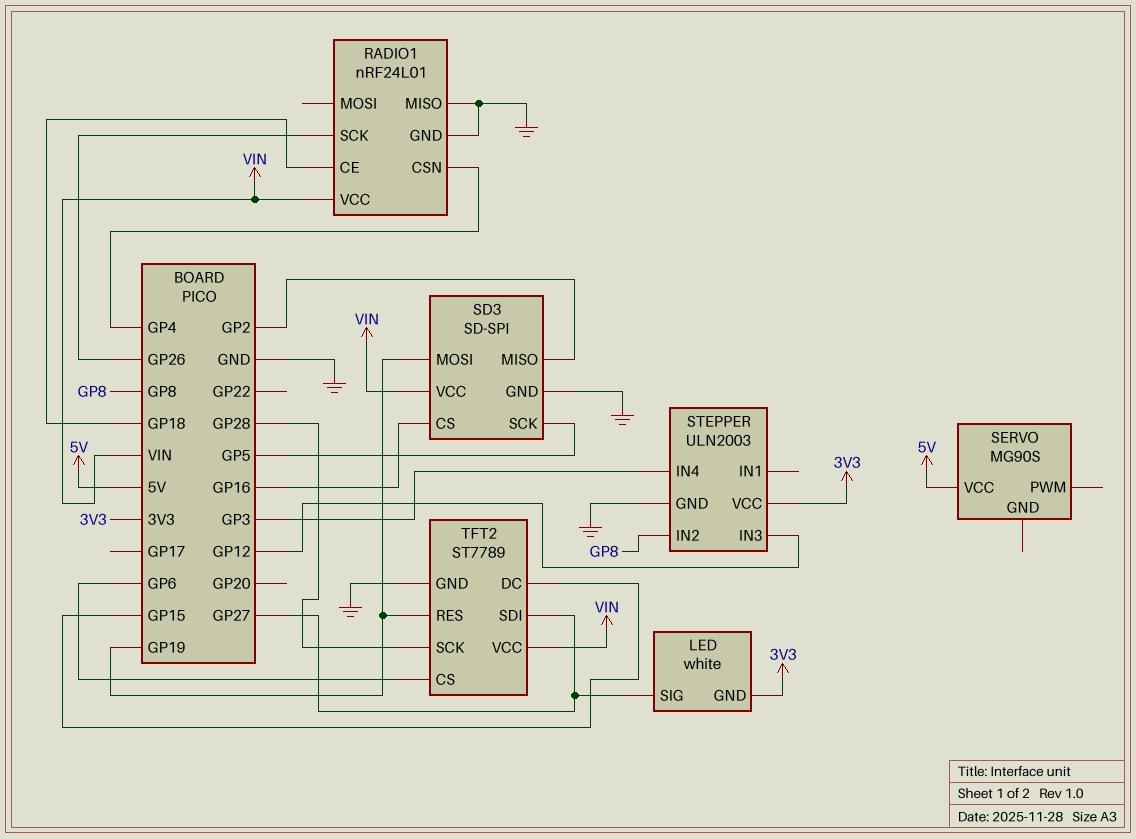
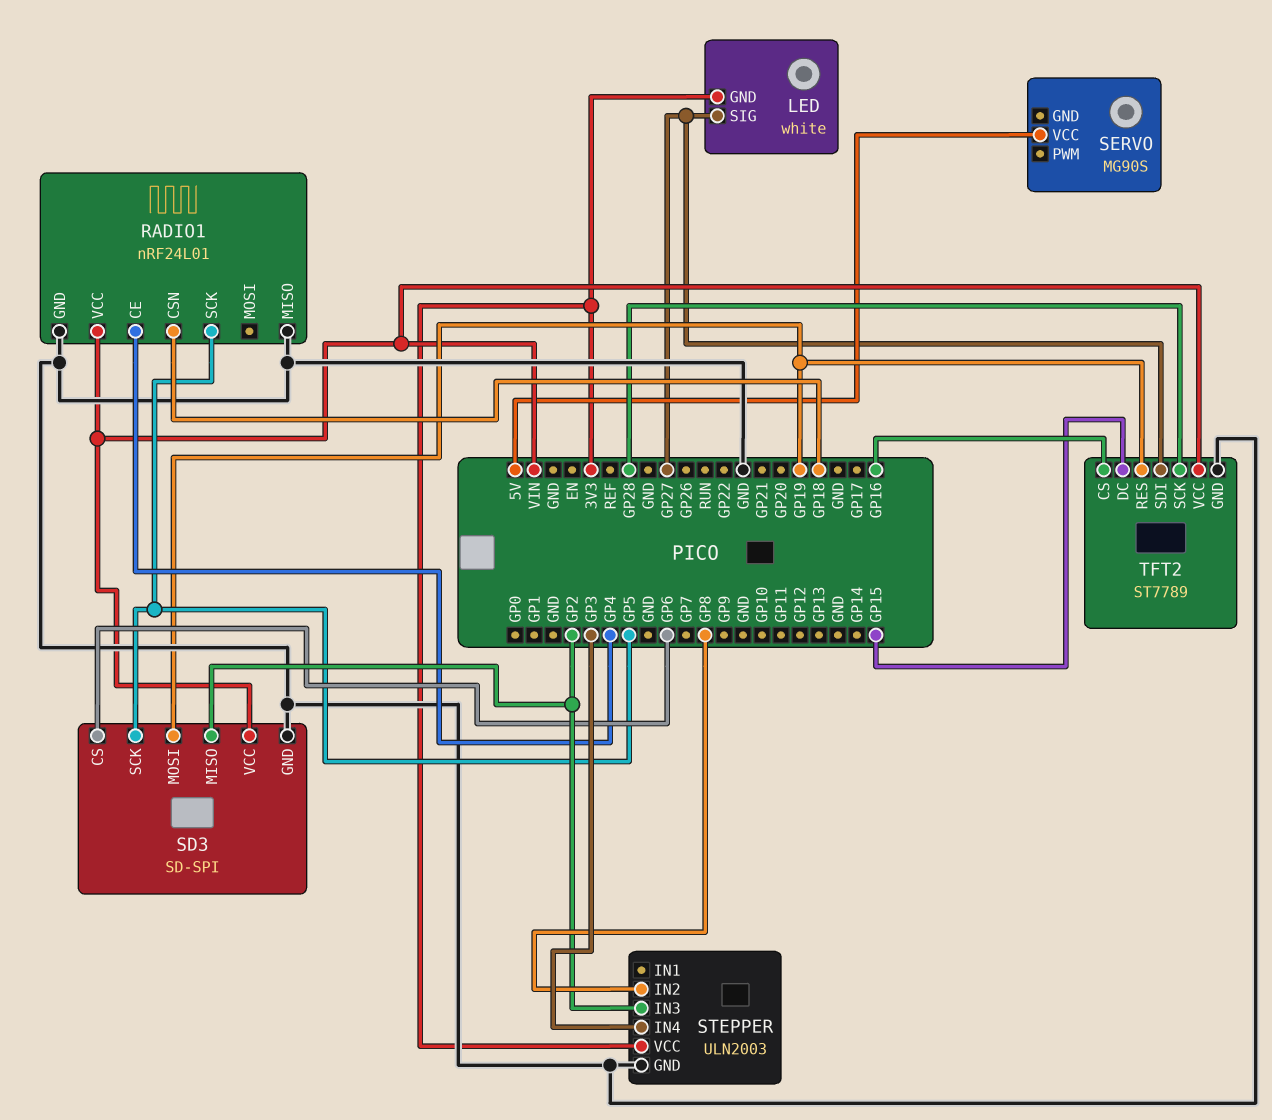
RADIO1 pin CE: GP18 -> GP4
RADIO1 pin CSN: GP4 -> GP18
RADIO1 pin SCK: GP26 -> GP5
SD3 pin CS: GP16 -> GP6
STEPPER pin IN3: GP12 -> GP2
TFT2 pin CS: GP6 -> GP16

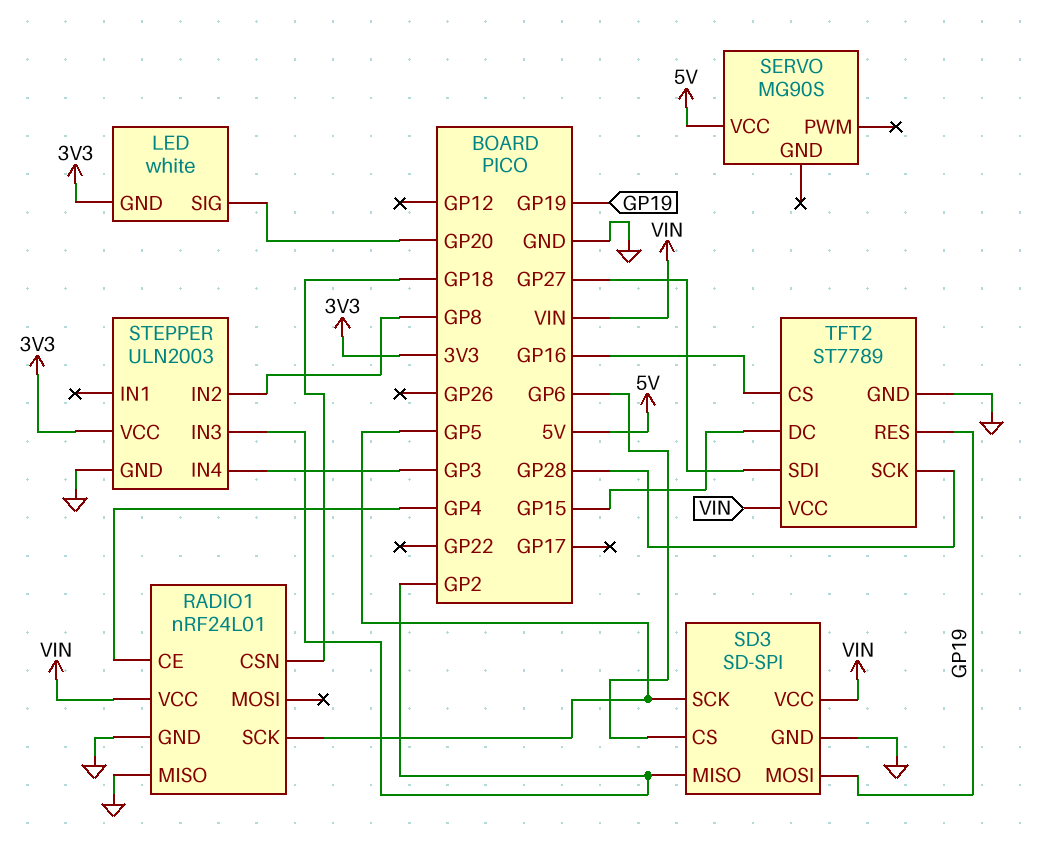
LED pin SIG: GP27 -> GP20

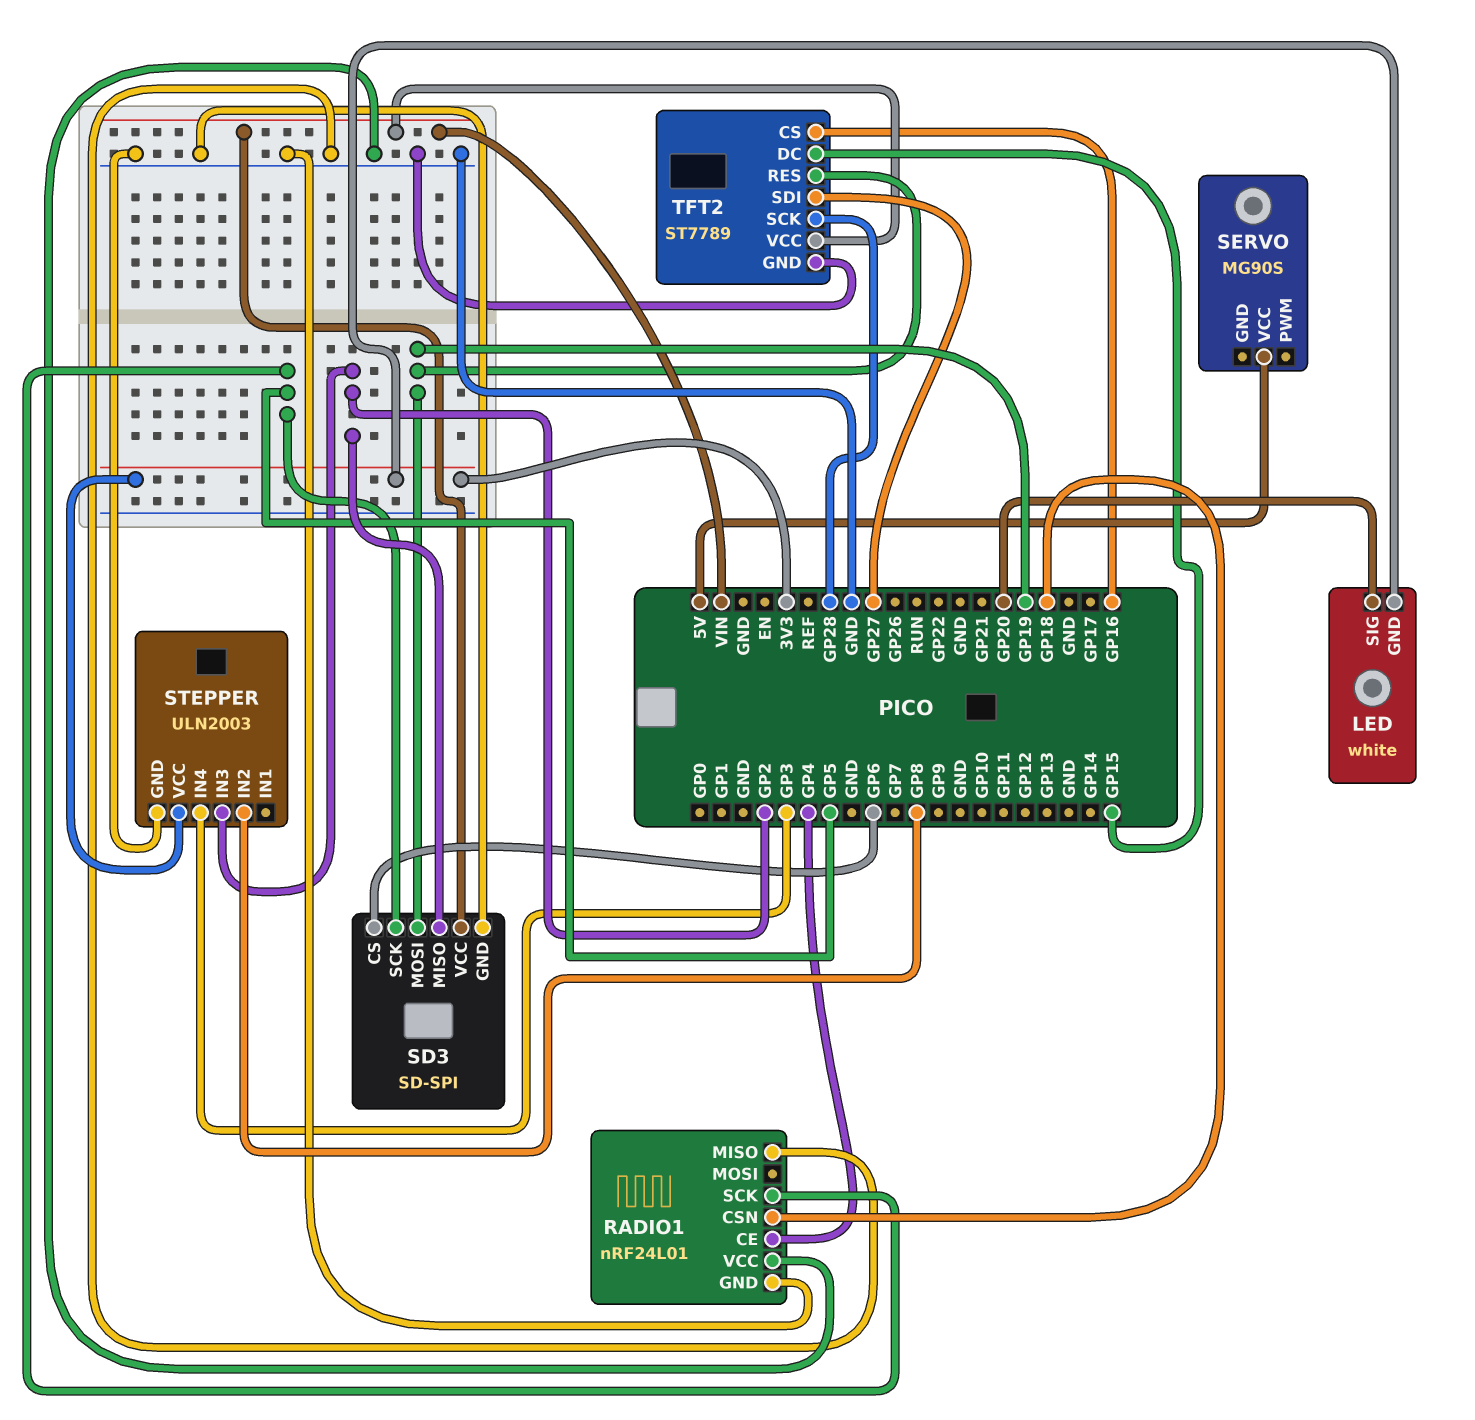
RADIO1 pin VCC: VIN -> GND

